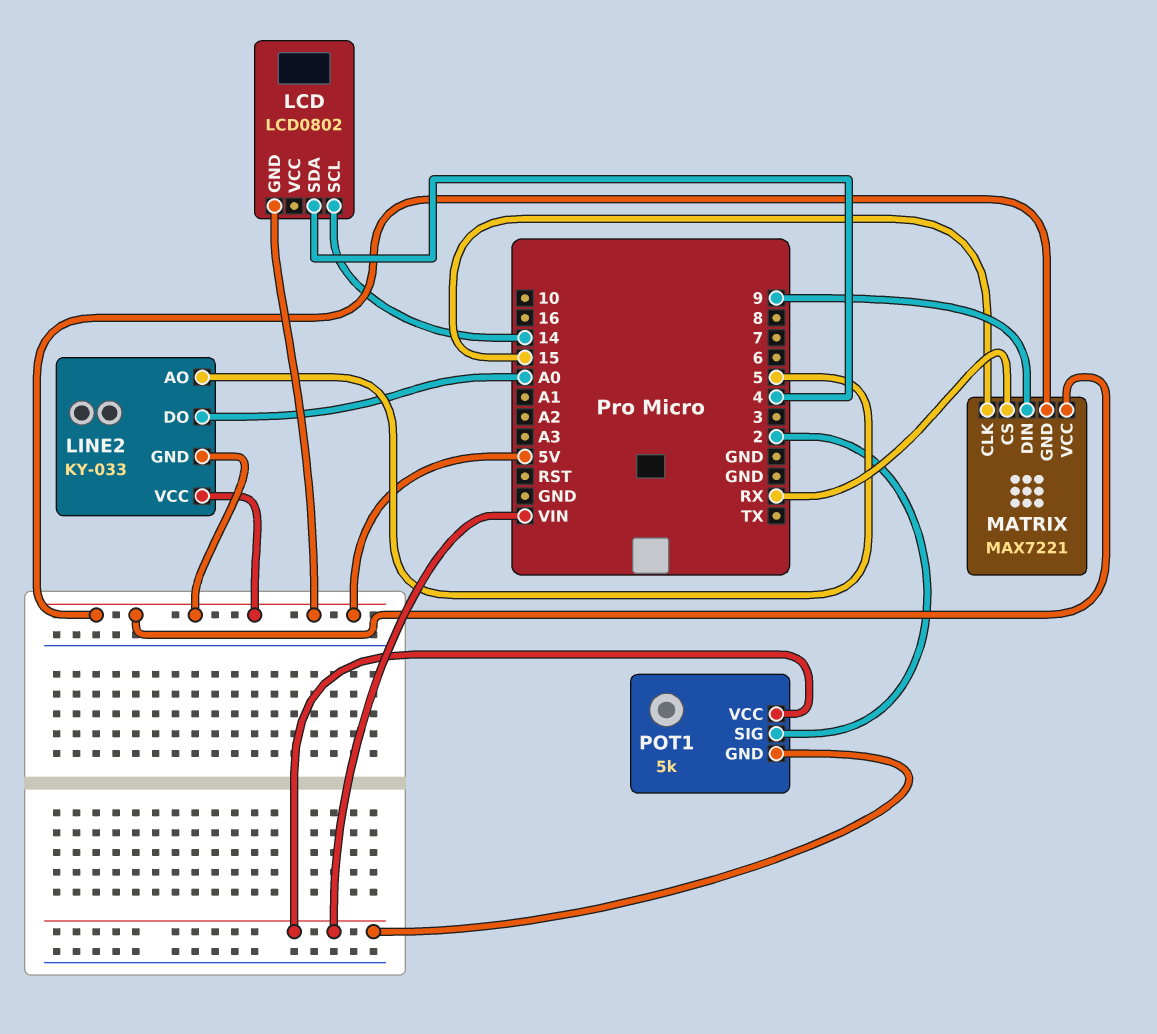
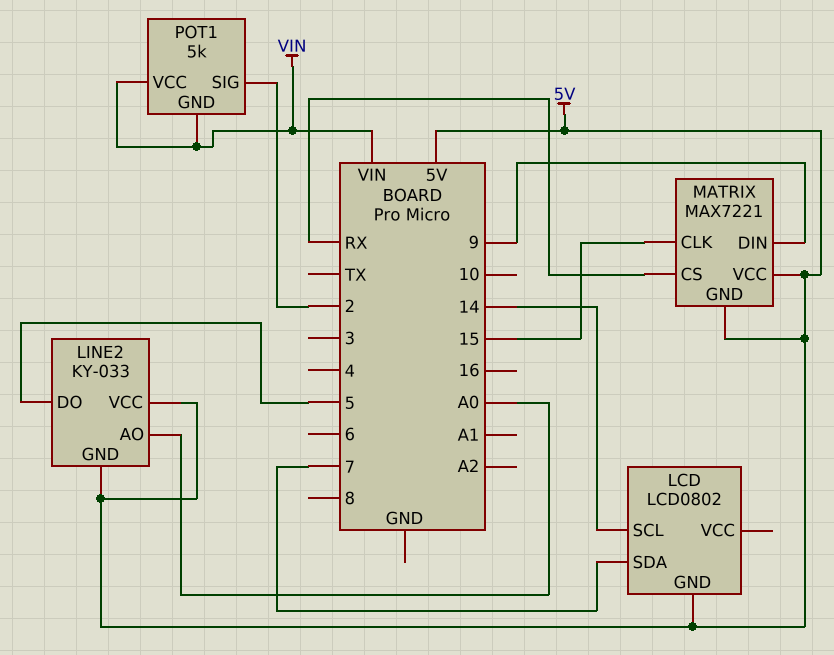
LCD pin SDA: 4 -> 7
LINE2 pin AO: 5 -> A0
LINE2 pin DO: A0 -> 5

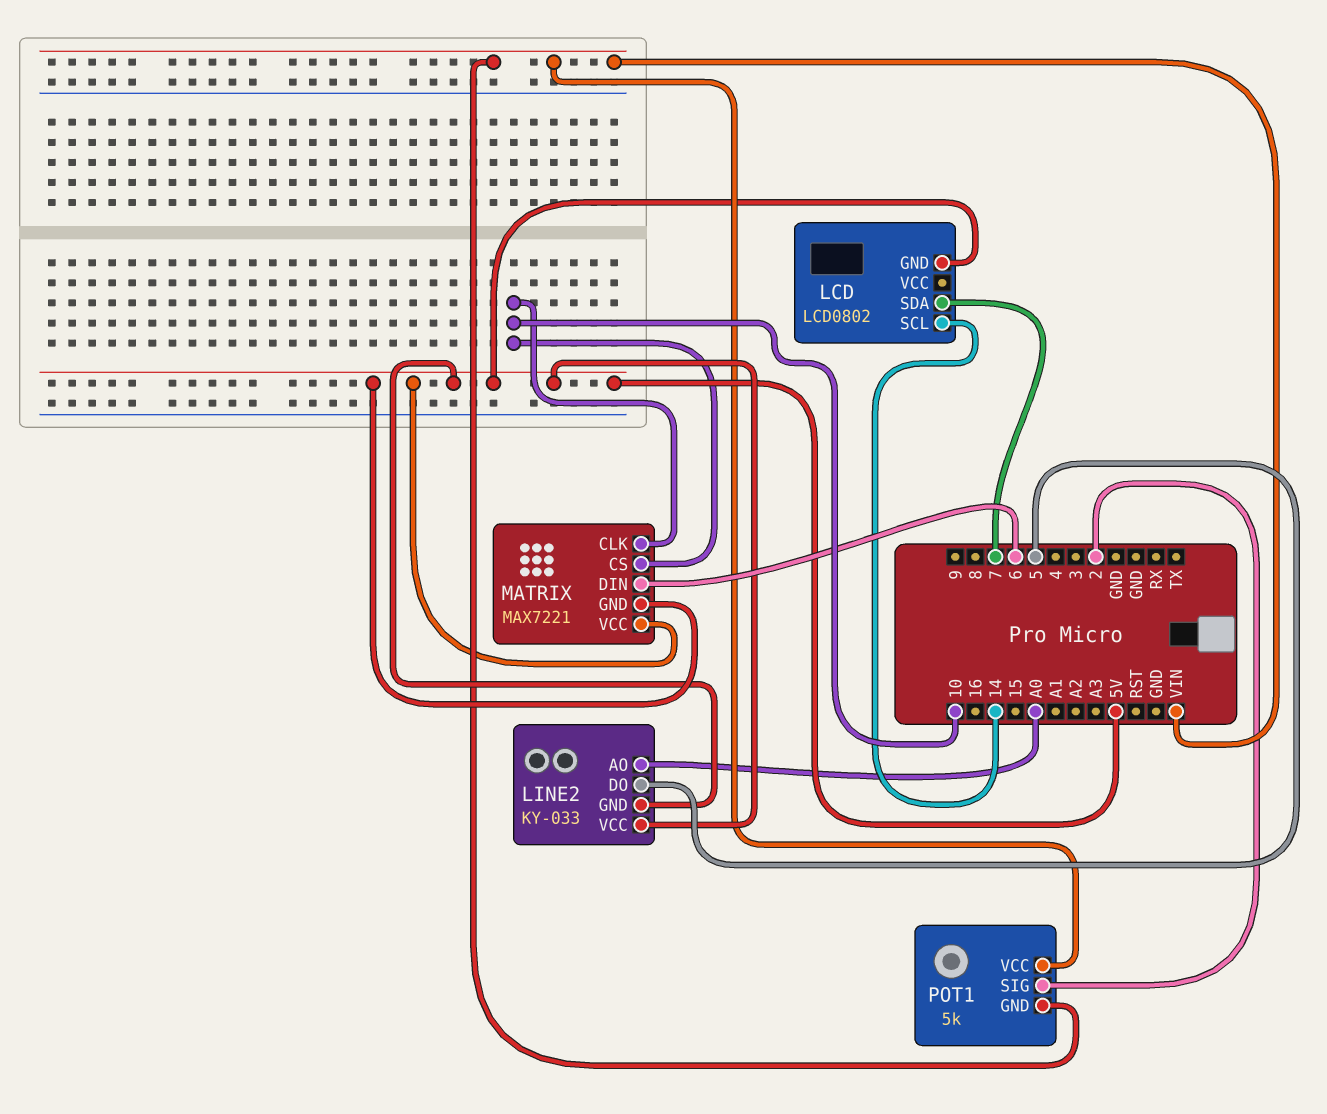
MATRIX pin CLK: 15 -> 10
MATRIX pin CS: RX -> 10
MATRIX pin DIN: 9 -> 6

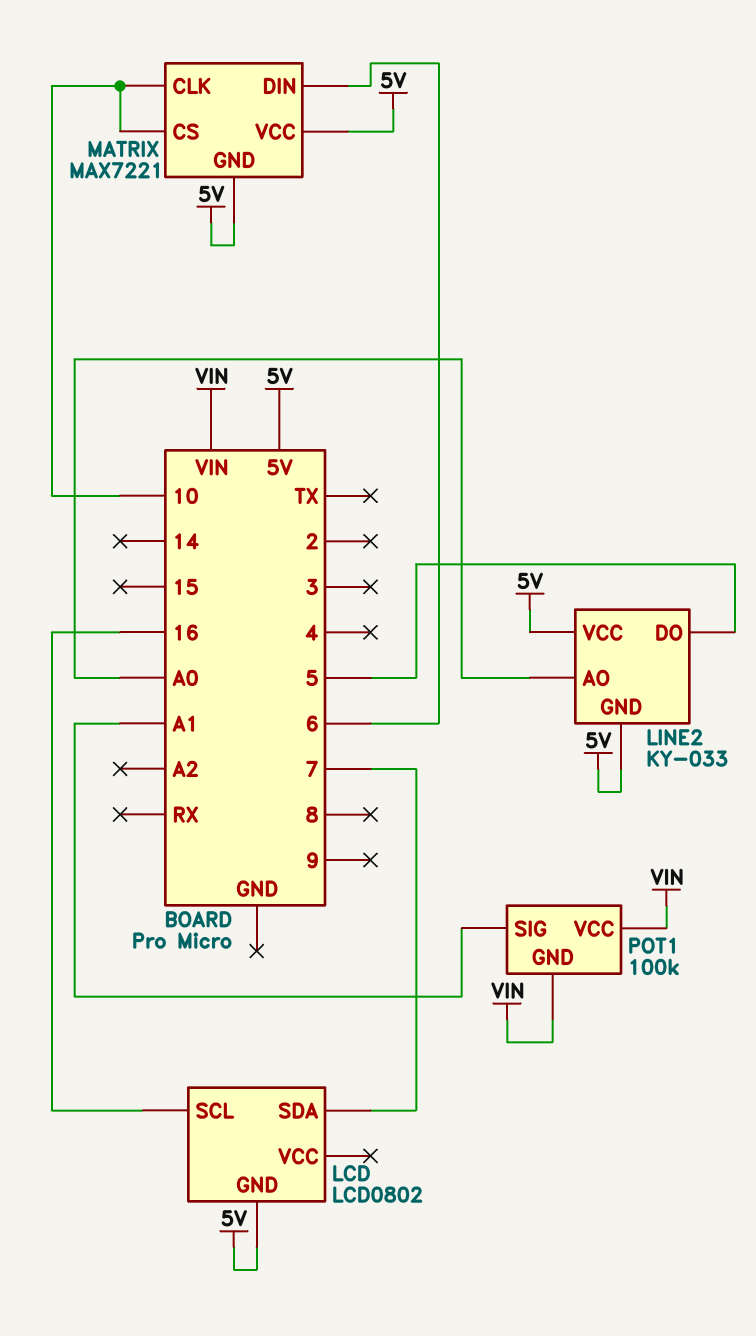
LCD pin SCL: 14 -> 16
POT1: 5k -> 100k
POT1 pin SIG: 2 -> A1

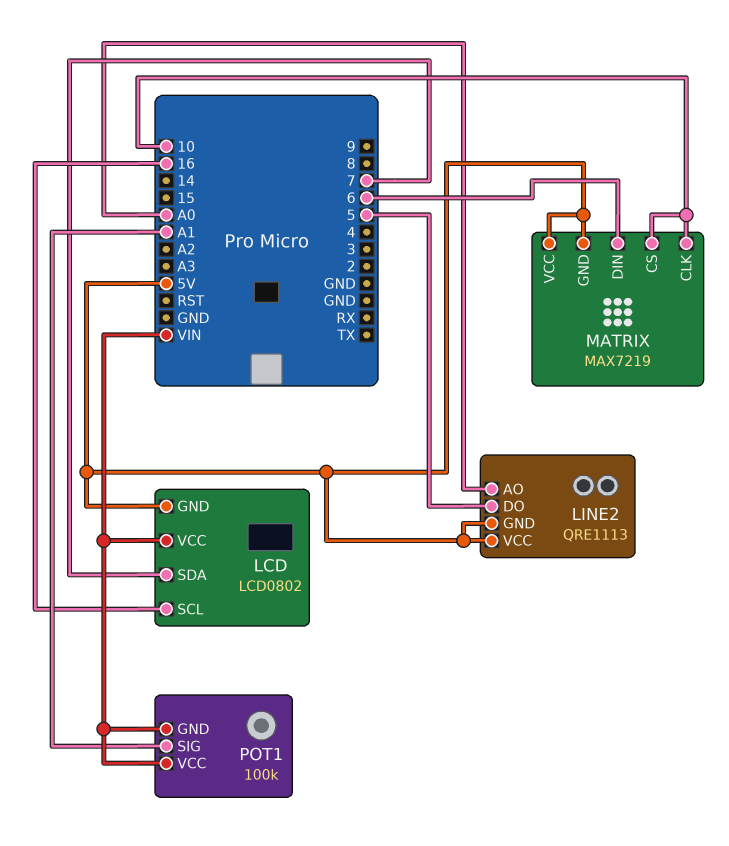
LCD pin VCC: none -> VIN
LINE2: KY-033 -> QRE1113
MATRIX: MAX7221 -> MAX7219

